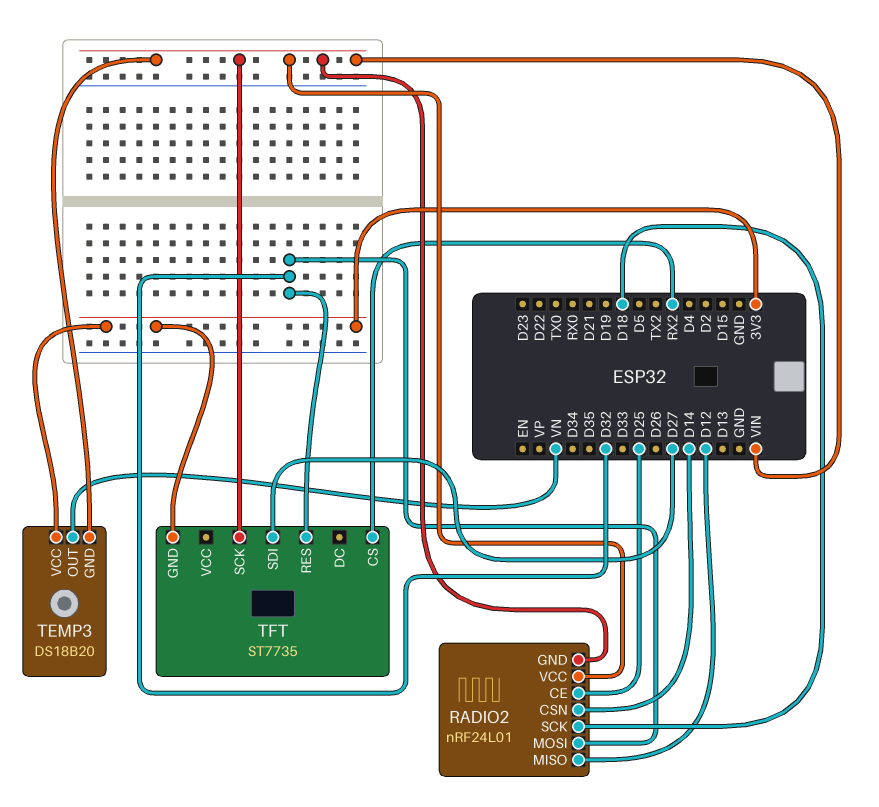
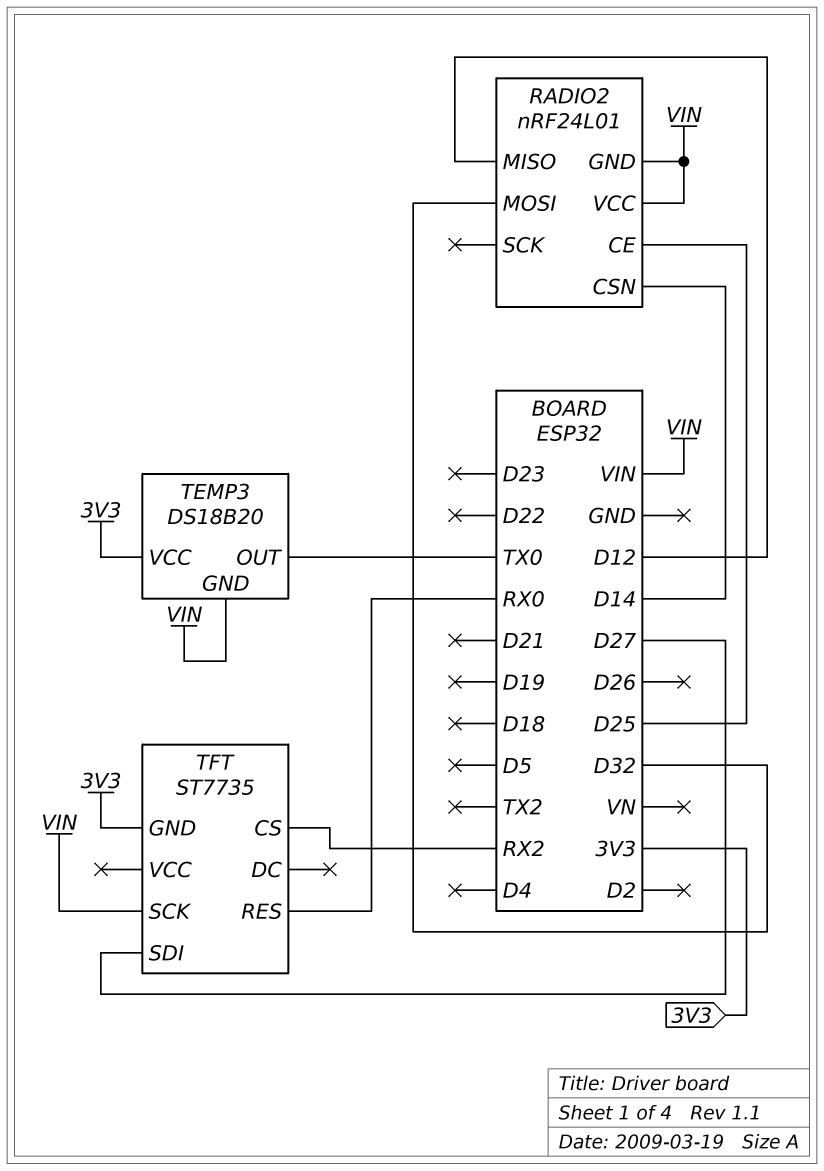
RADIO2 pin SCK: D18 -> none
TEMP3 pin OUT: VN -> TX0
TFT pin RES: D32 -> RX0

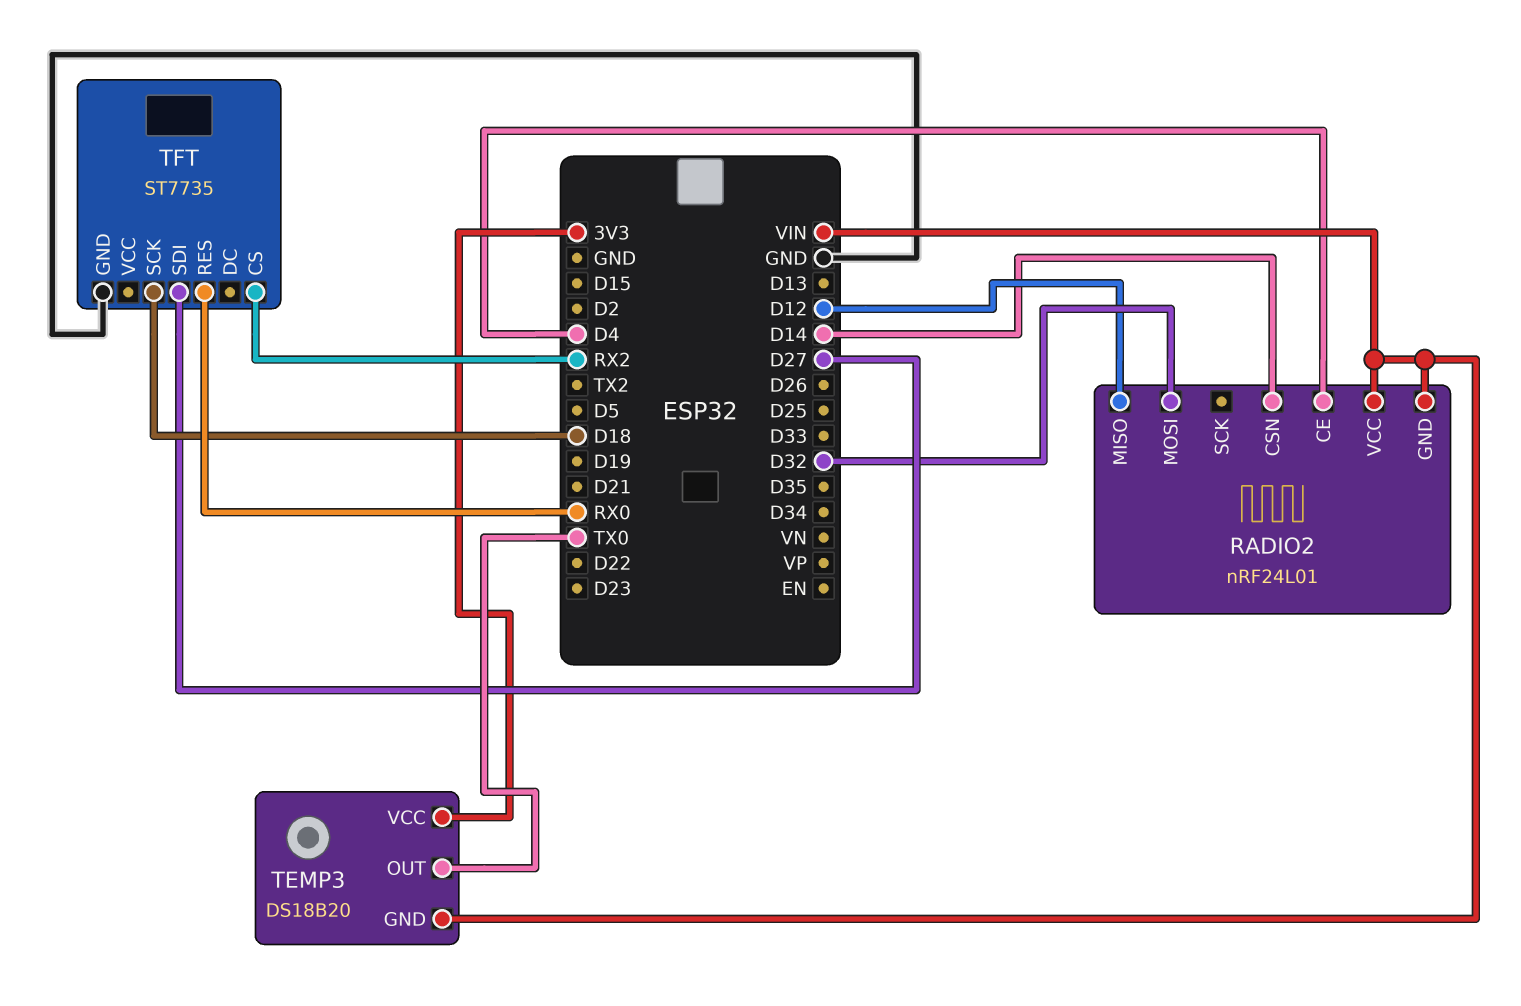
RADIO2 pin CE: D25 -> D4
TFT pin GND: 3V3 -> GND
TFT pin SCK: VIN -> D18

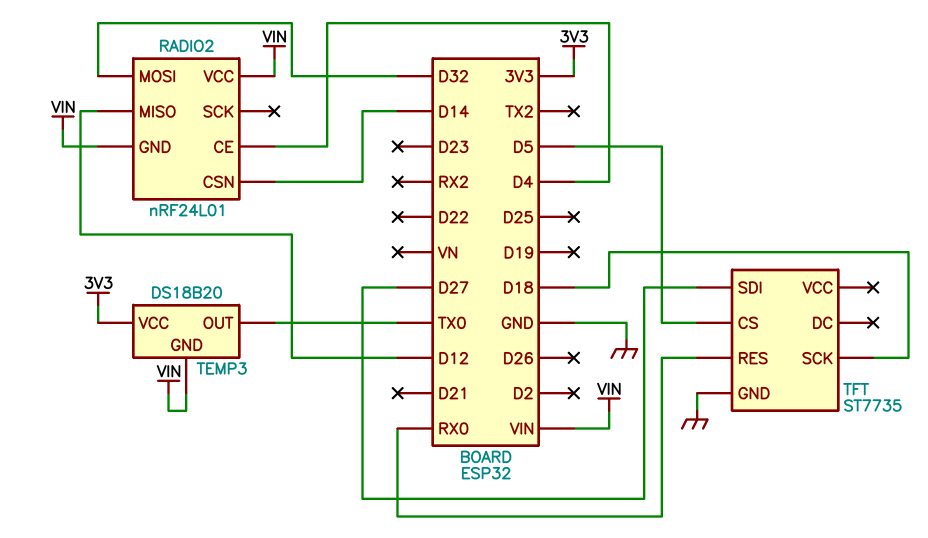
TFT pin CS: RX2 -> D5

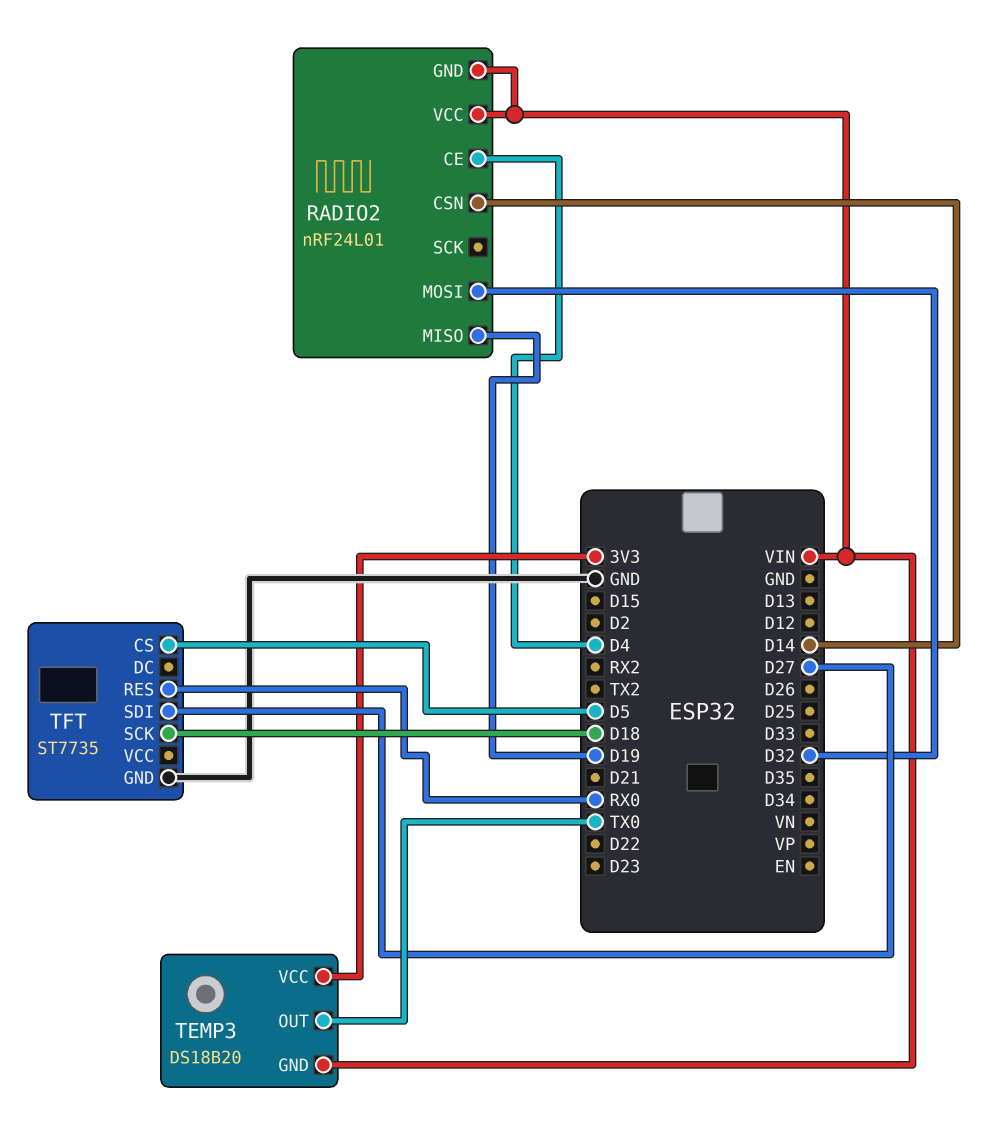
RADIO2 pin MISO: D12 -> D19

